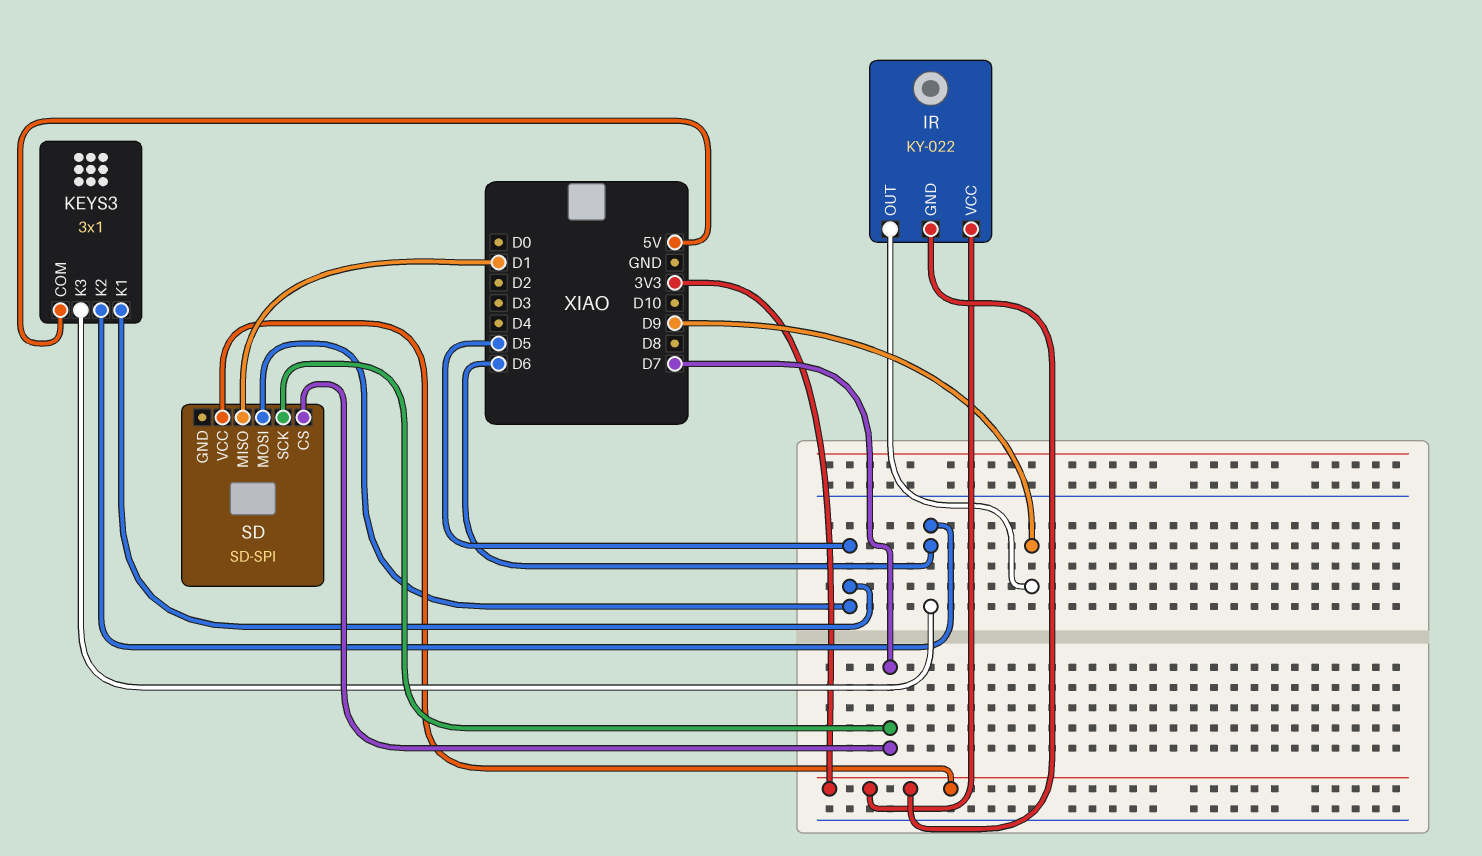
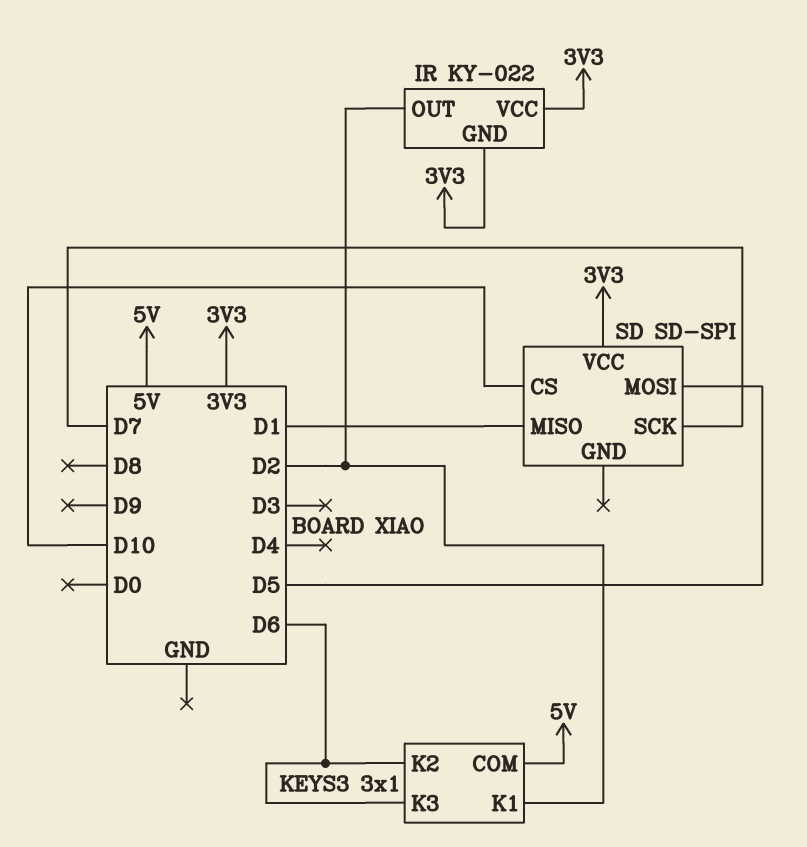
IR pin OUT: D9 -> D2
KEYS3 pin K1: D5 -> D2
SD pin CS: D7 -> D10

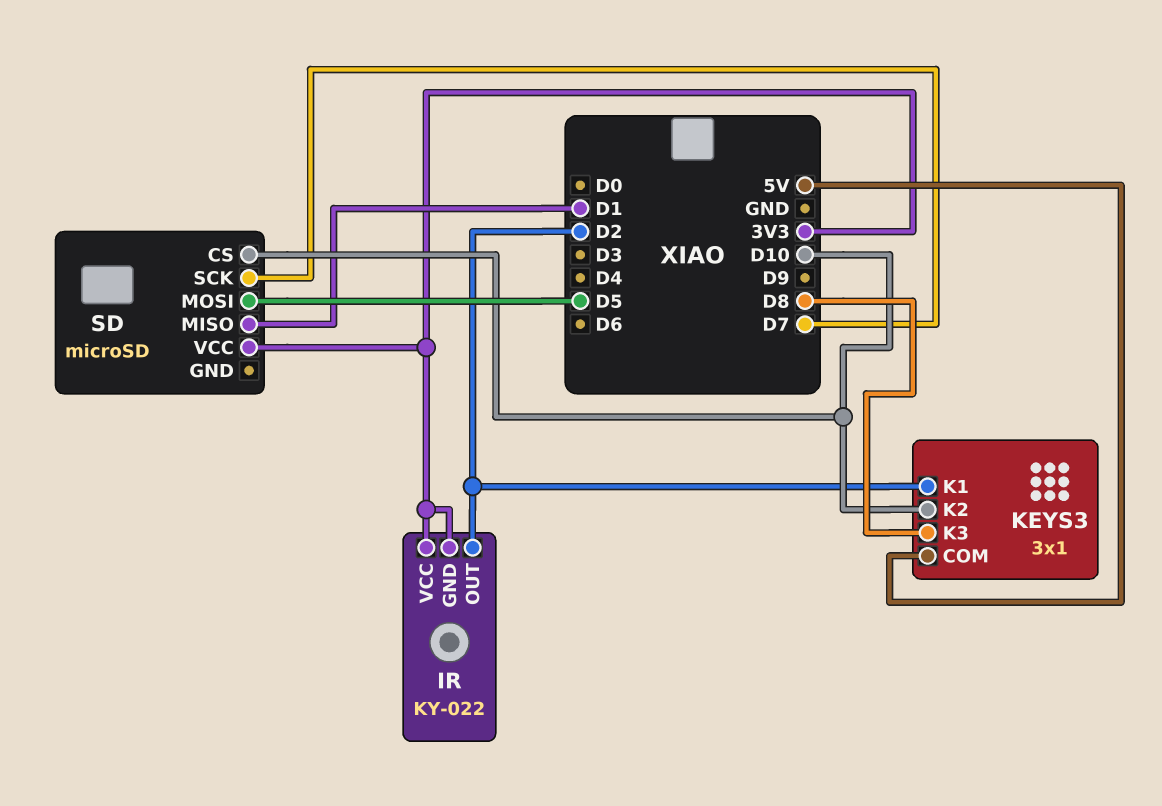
KEYS3 pin K2: D6 -> D10
KEYS3 pin K3: D6 -> D8
SD: SD-SPI -> microSD

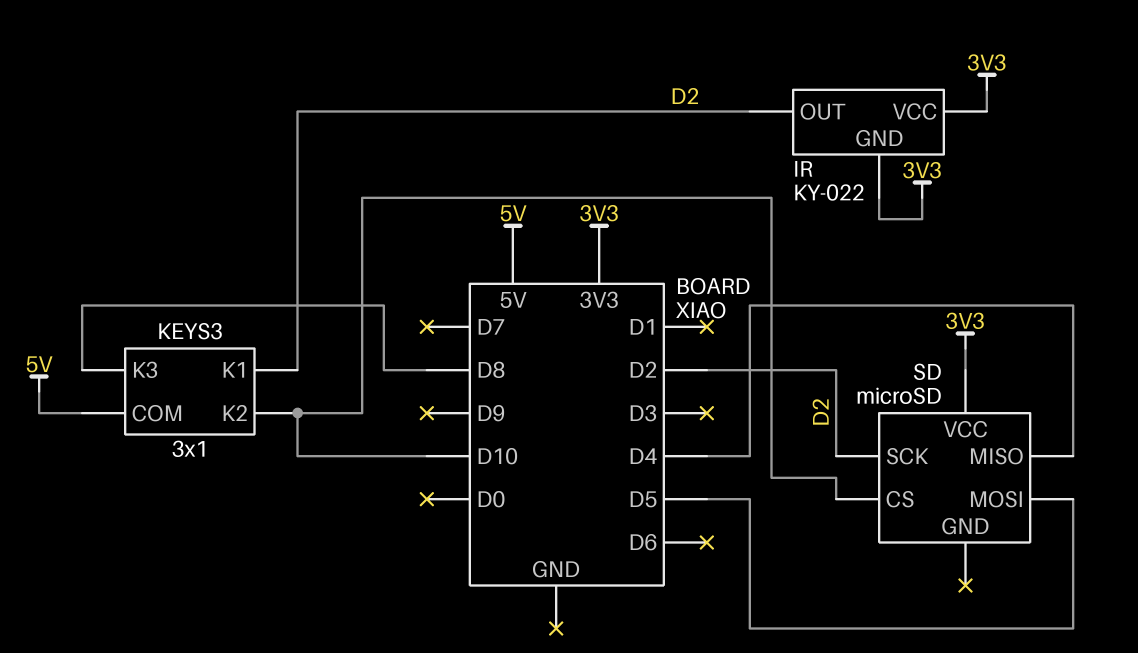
SD pin MISO: D1 -> D4
SD pin SCK: D7 -> D2

